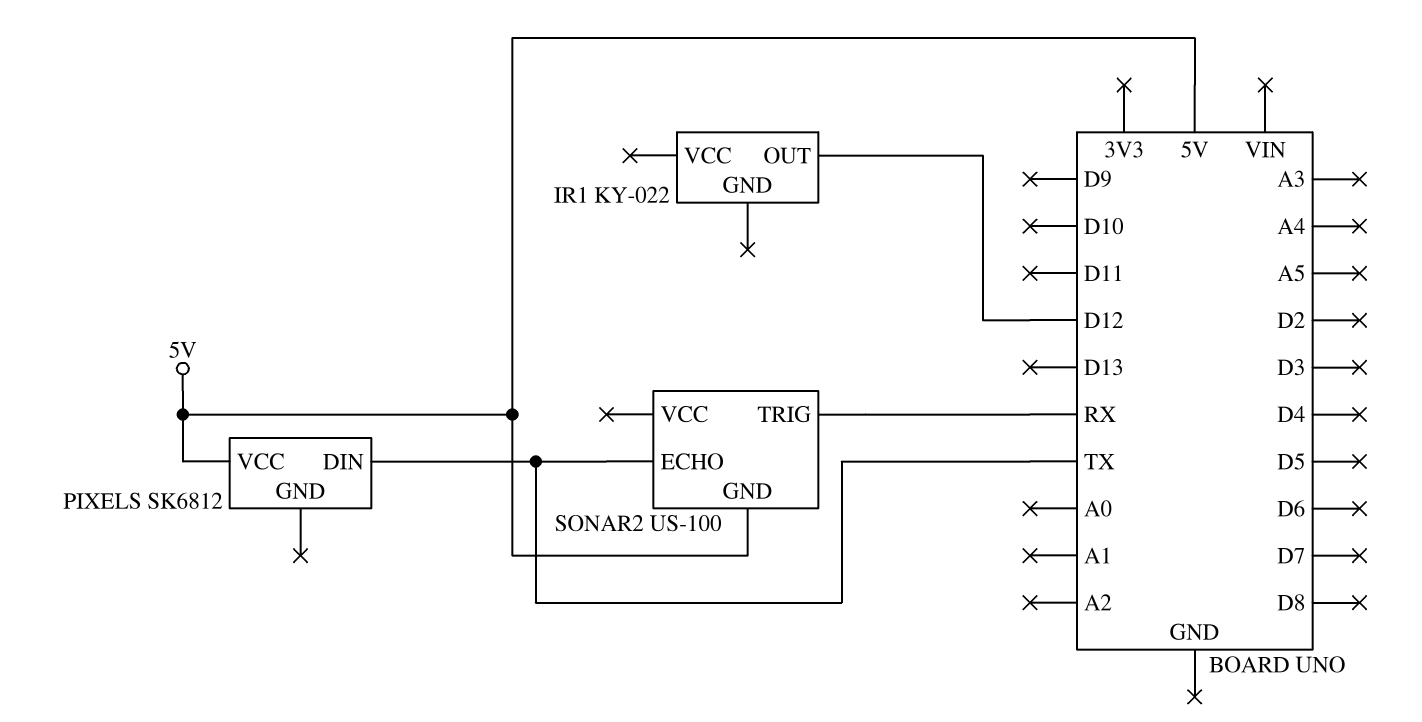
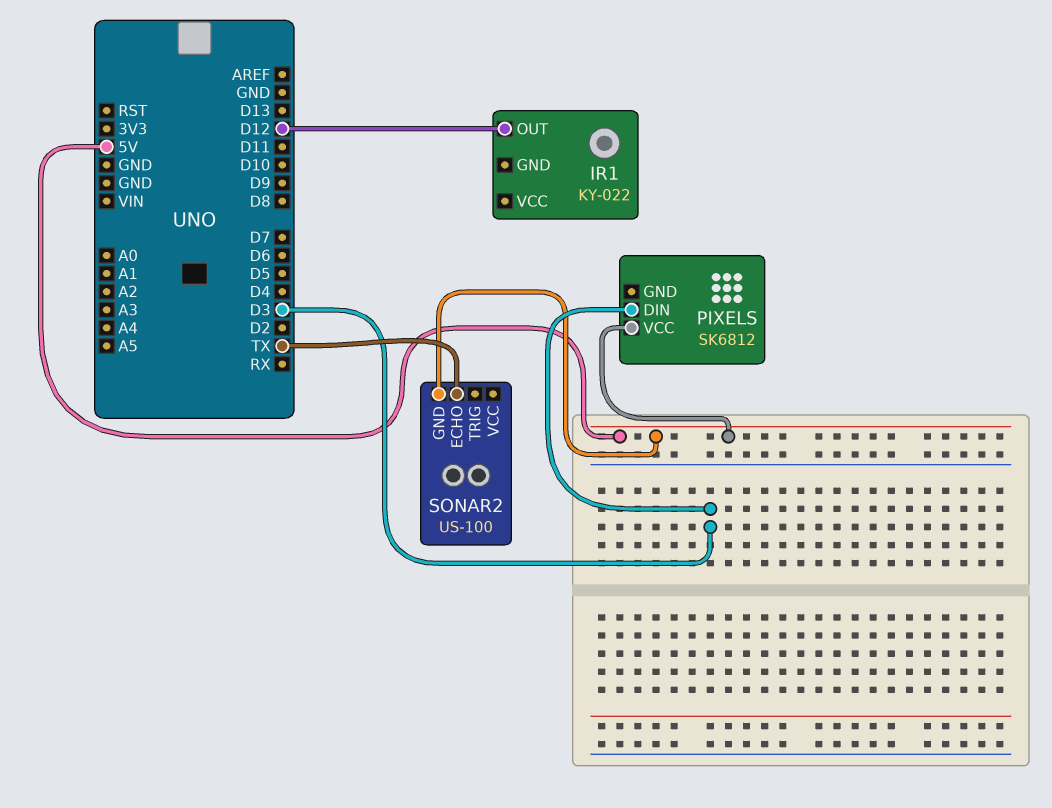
PIXELS pin DIN: TX -> D3
SONAR2 pin TRIG: RX -> none

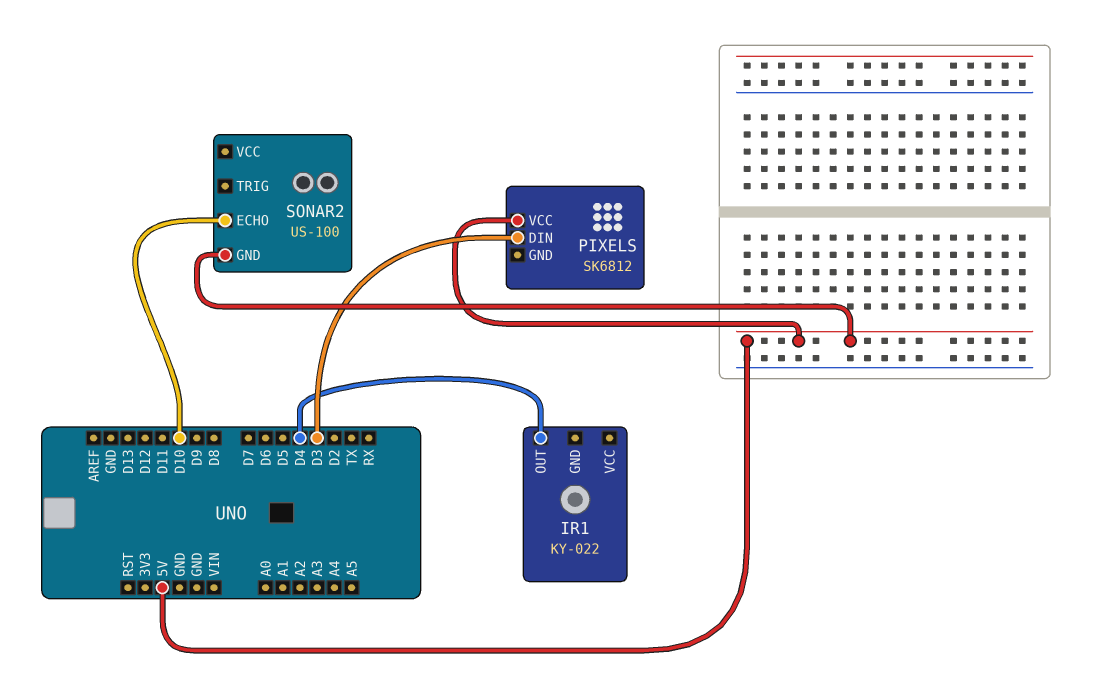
IR1 pin OUT: D12 -> D4
SONAR2 pin ECHO: TX -> D10

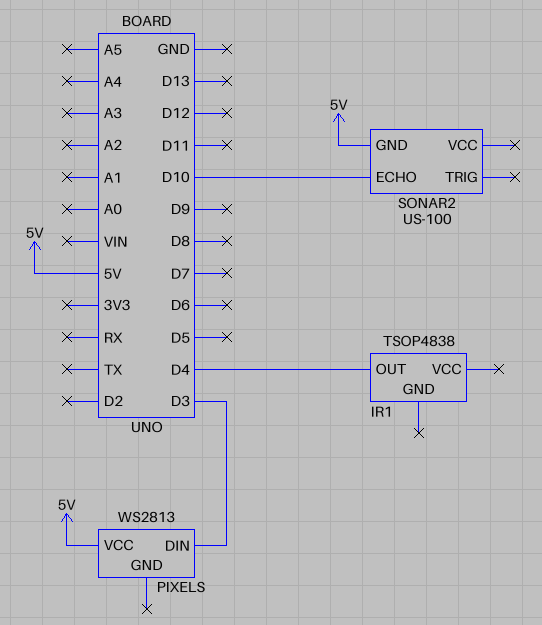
IR1: KY-022 -> TSOP4838
PIXELS: SK6812 -> WS2813

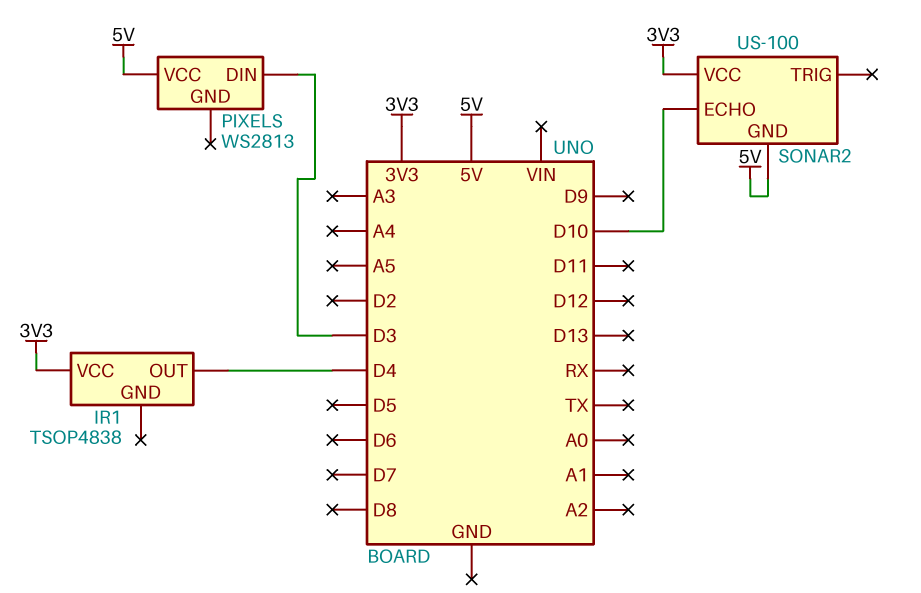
IR1 pin VCC: none -> 3V3
SONAR2 pin VCC: none -> 3V3

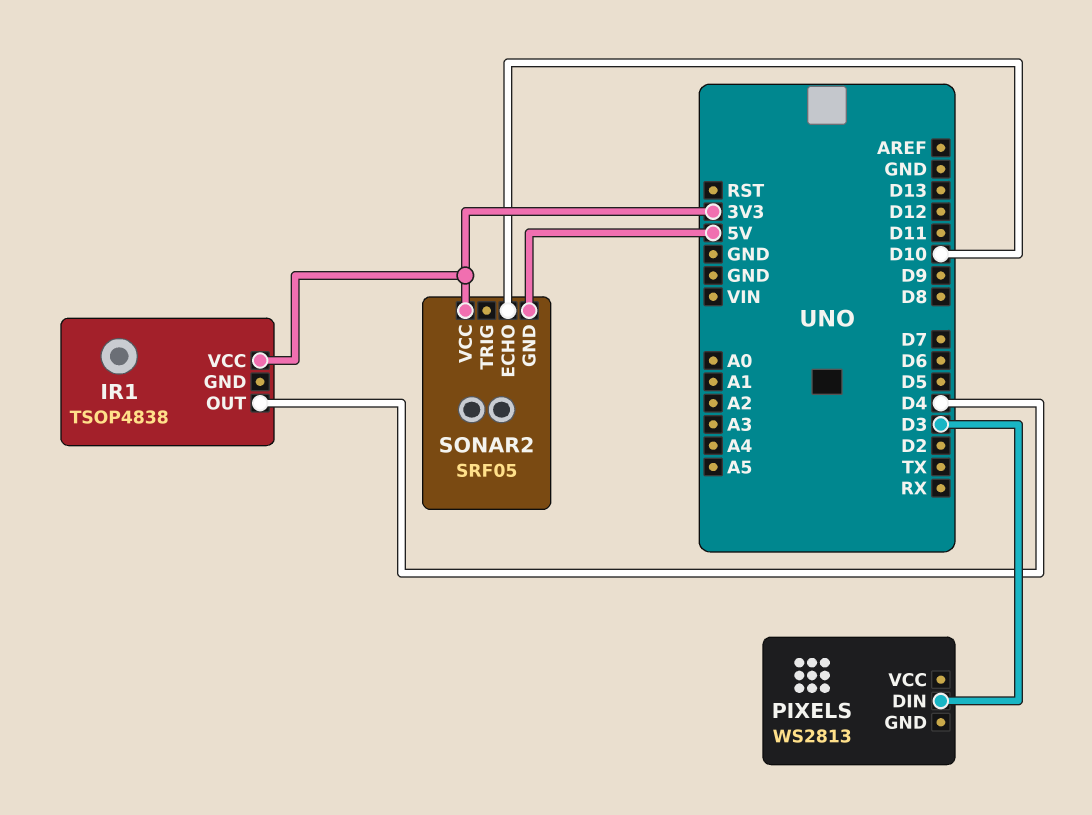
PIXELS pin VCC: 5V -> none
SONAR2: US-100 -> SRF05

